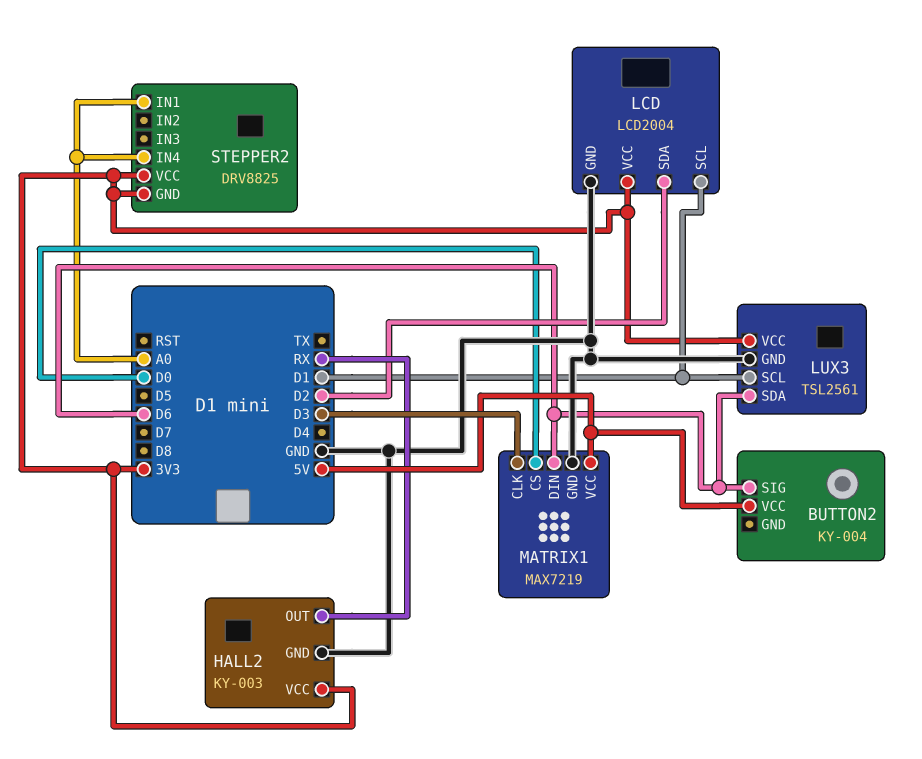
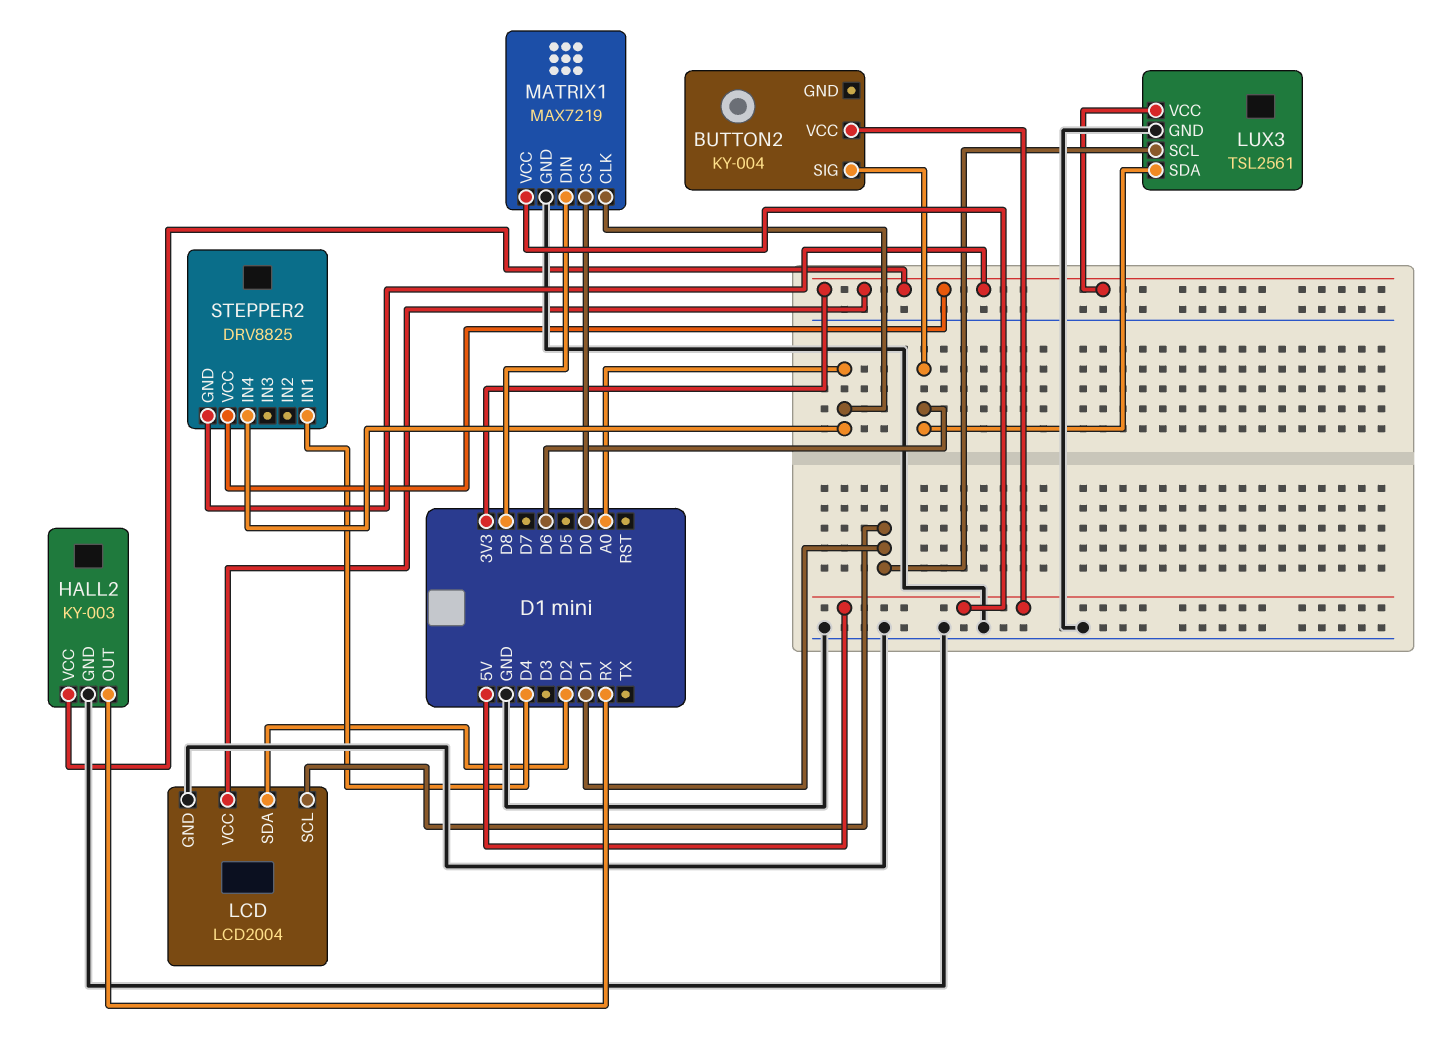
MATRIX1 pin CLK: D3 -> A0
MATRIX1 pin DIN: D6 -> D8
STEPPER2 pin IN1: A0 -> D4

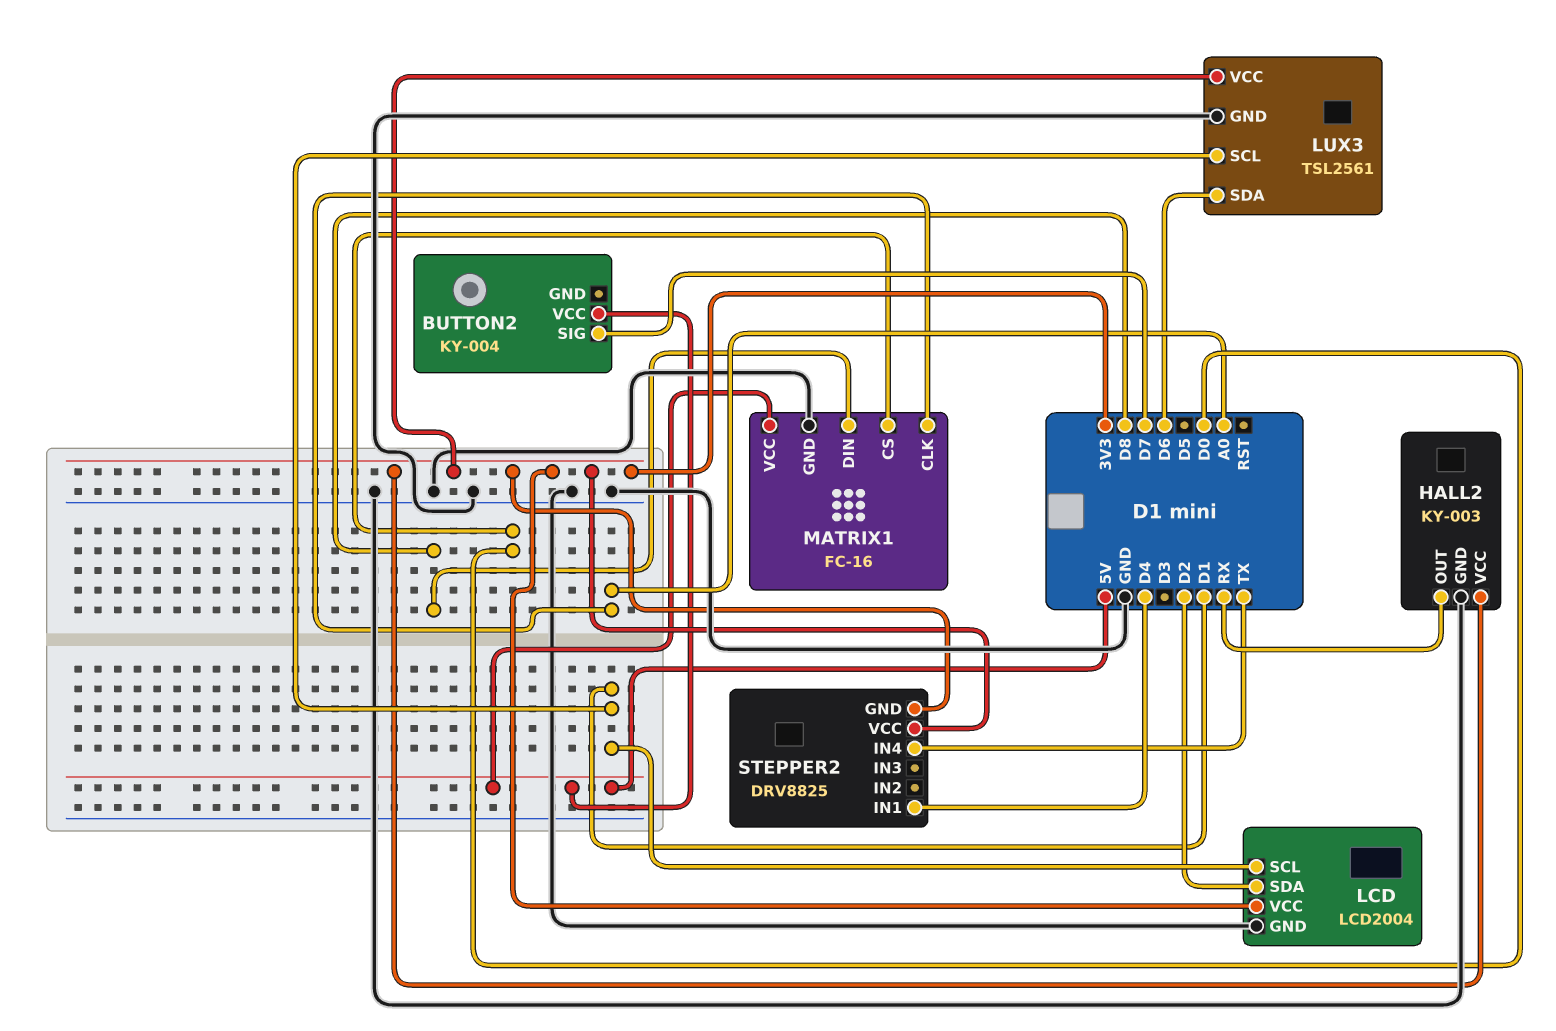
BUTTON2 pin SIG: D6 -> D7
MATRIX1: MAX7219 -> FC-16
STEPPER2 pin IN4: A0 -> TX

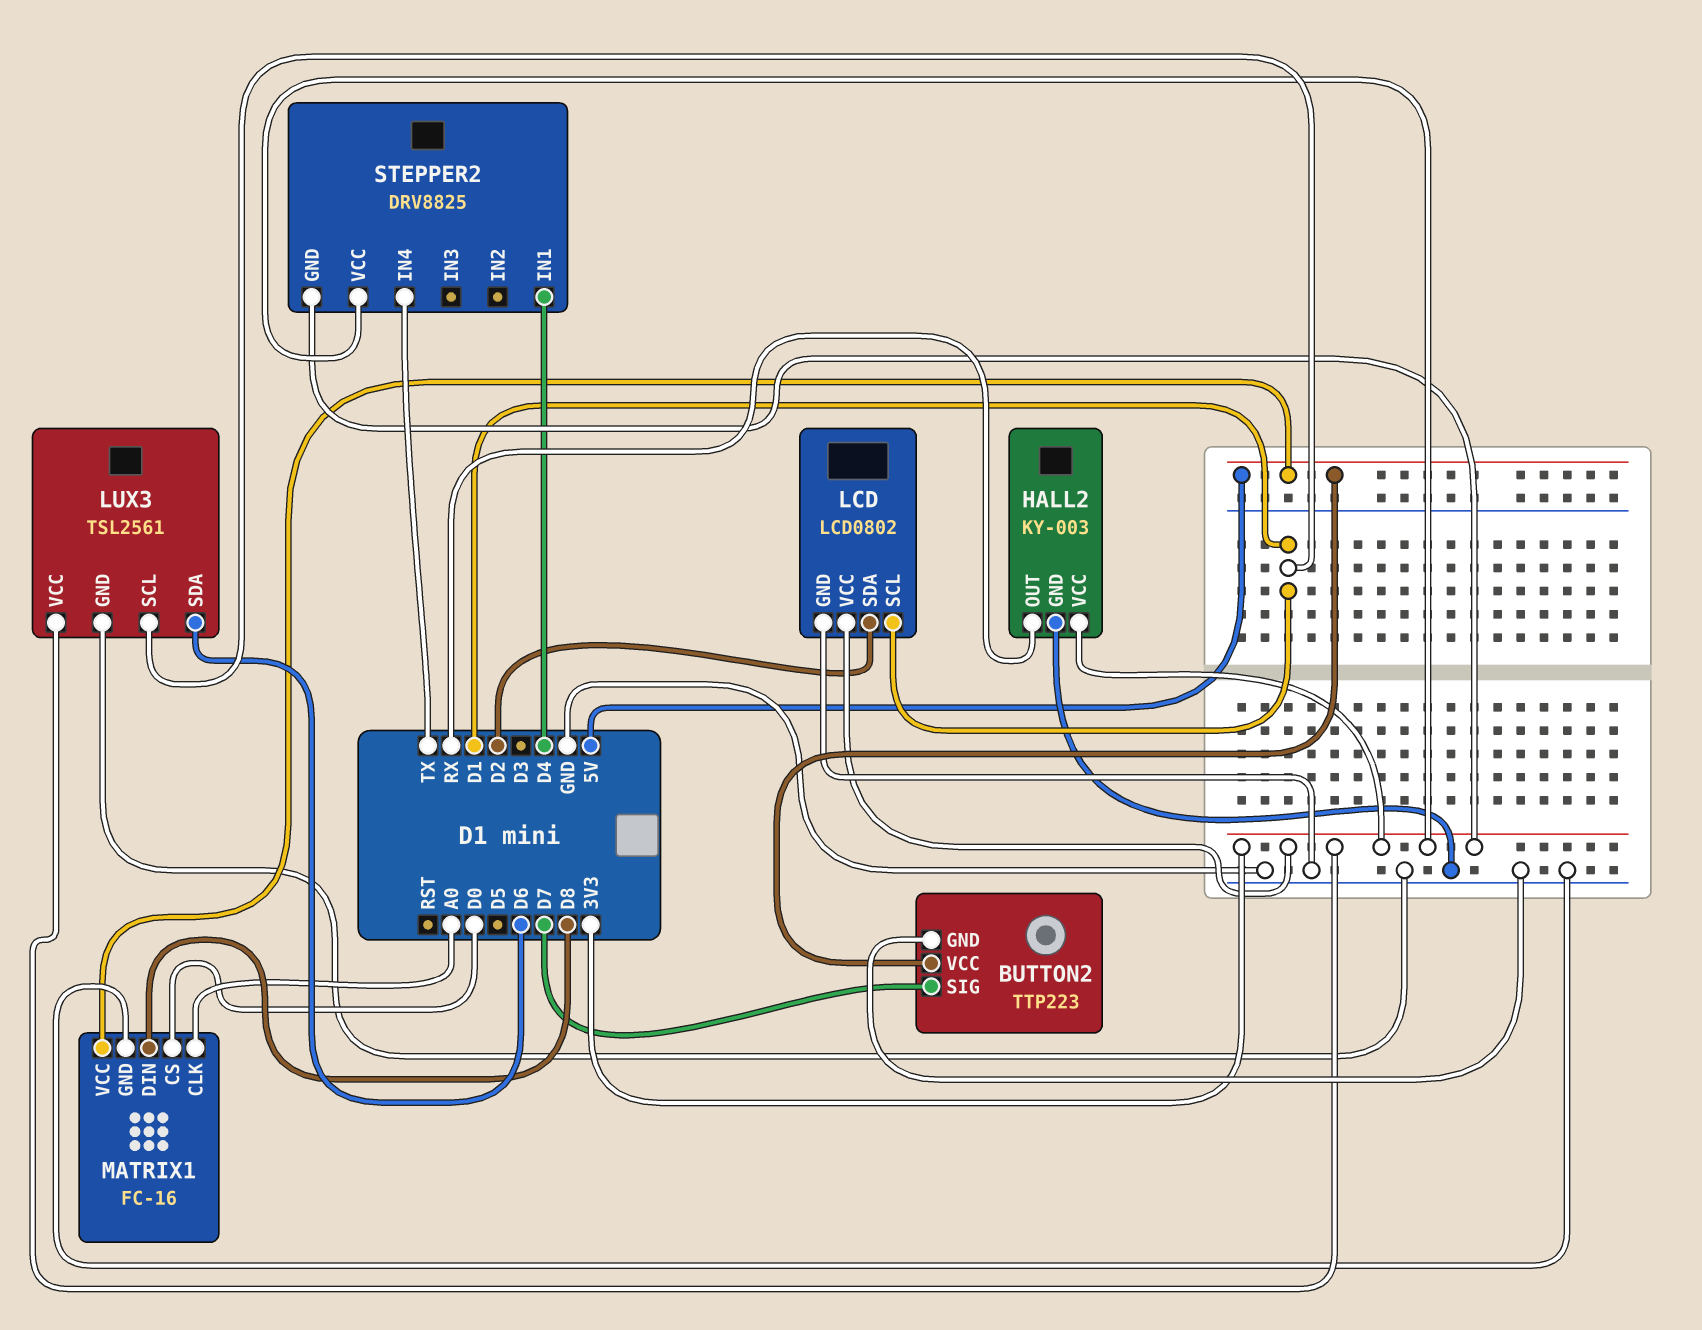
BUTTON2: KY-004 -> TTP223
BUTTON2 pin GND: none -> GND
LCD: LCD2004 -> LCD0802

